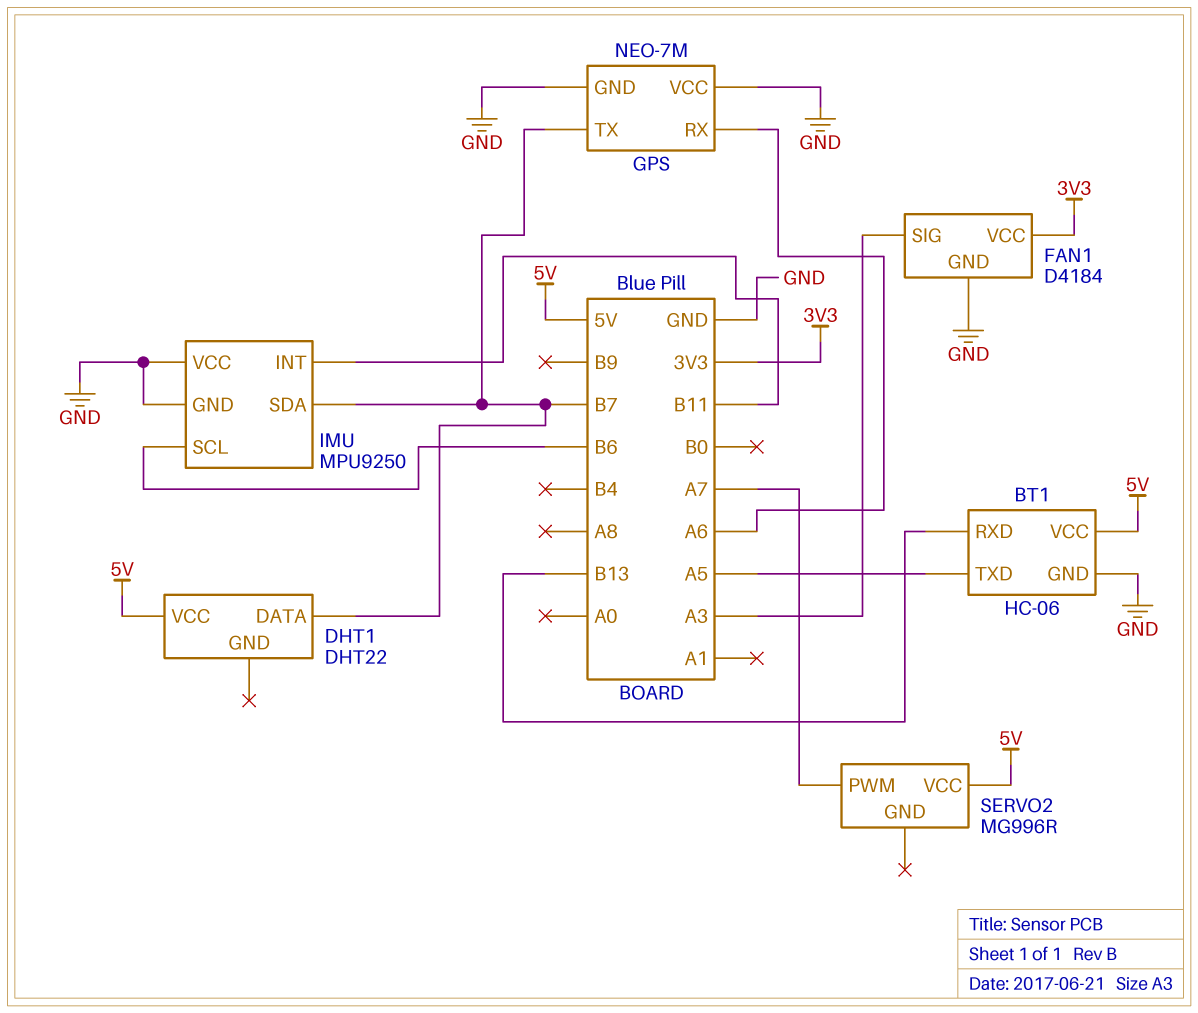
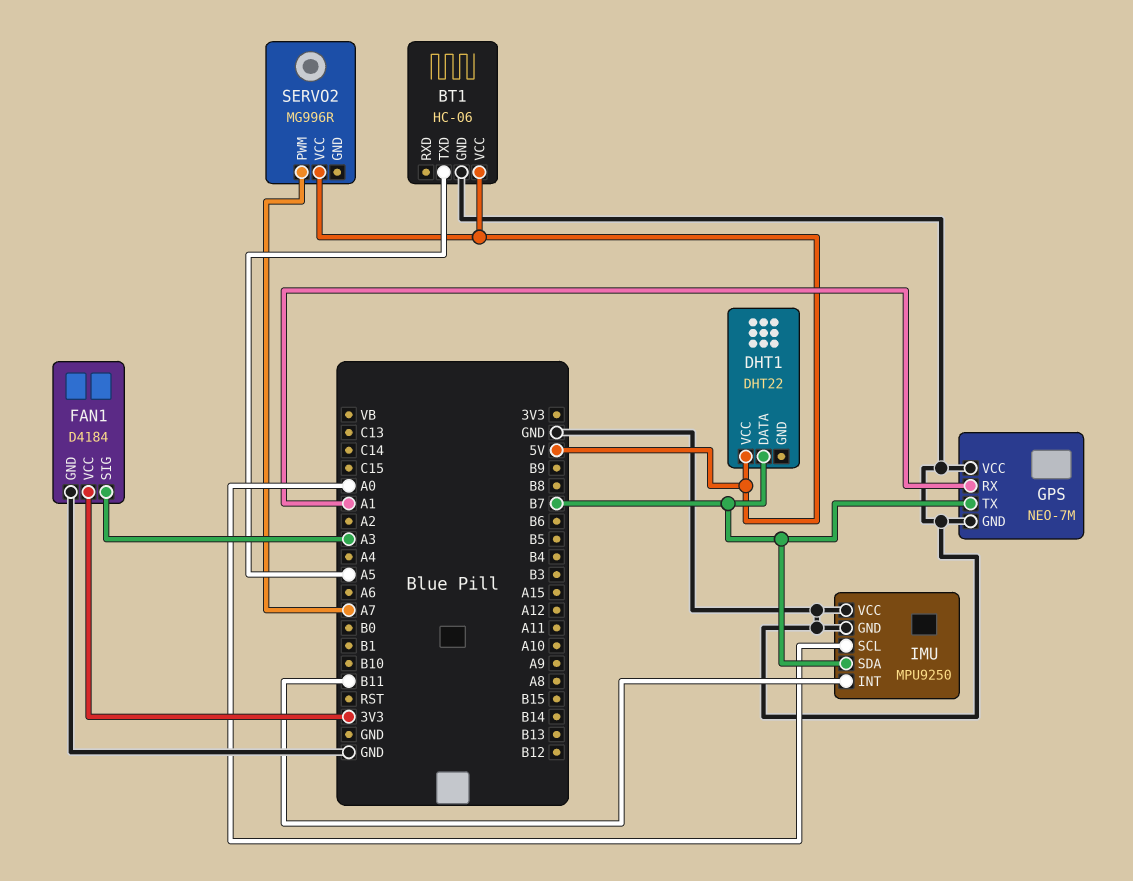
BT1 pin RXD: B13 -> none
GPS pin RX: A6 -> A1
IMU pin SCL: B6 -> A0

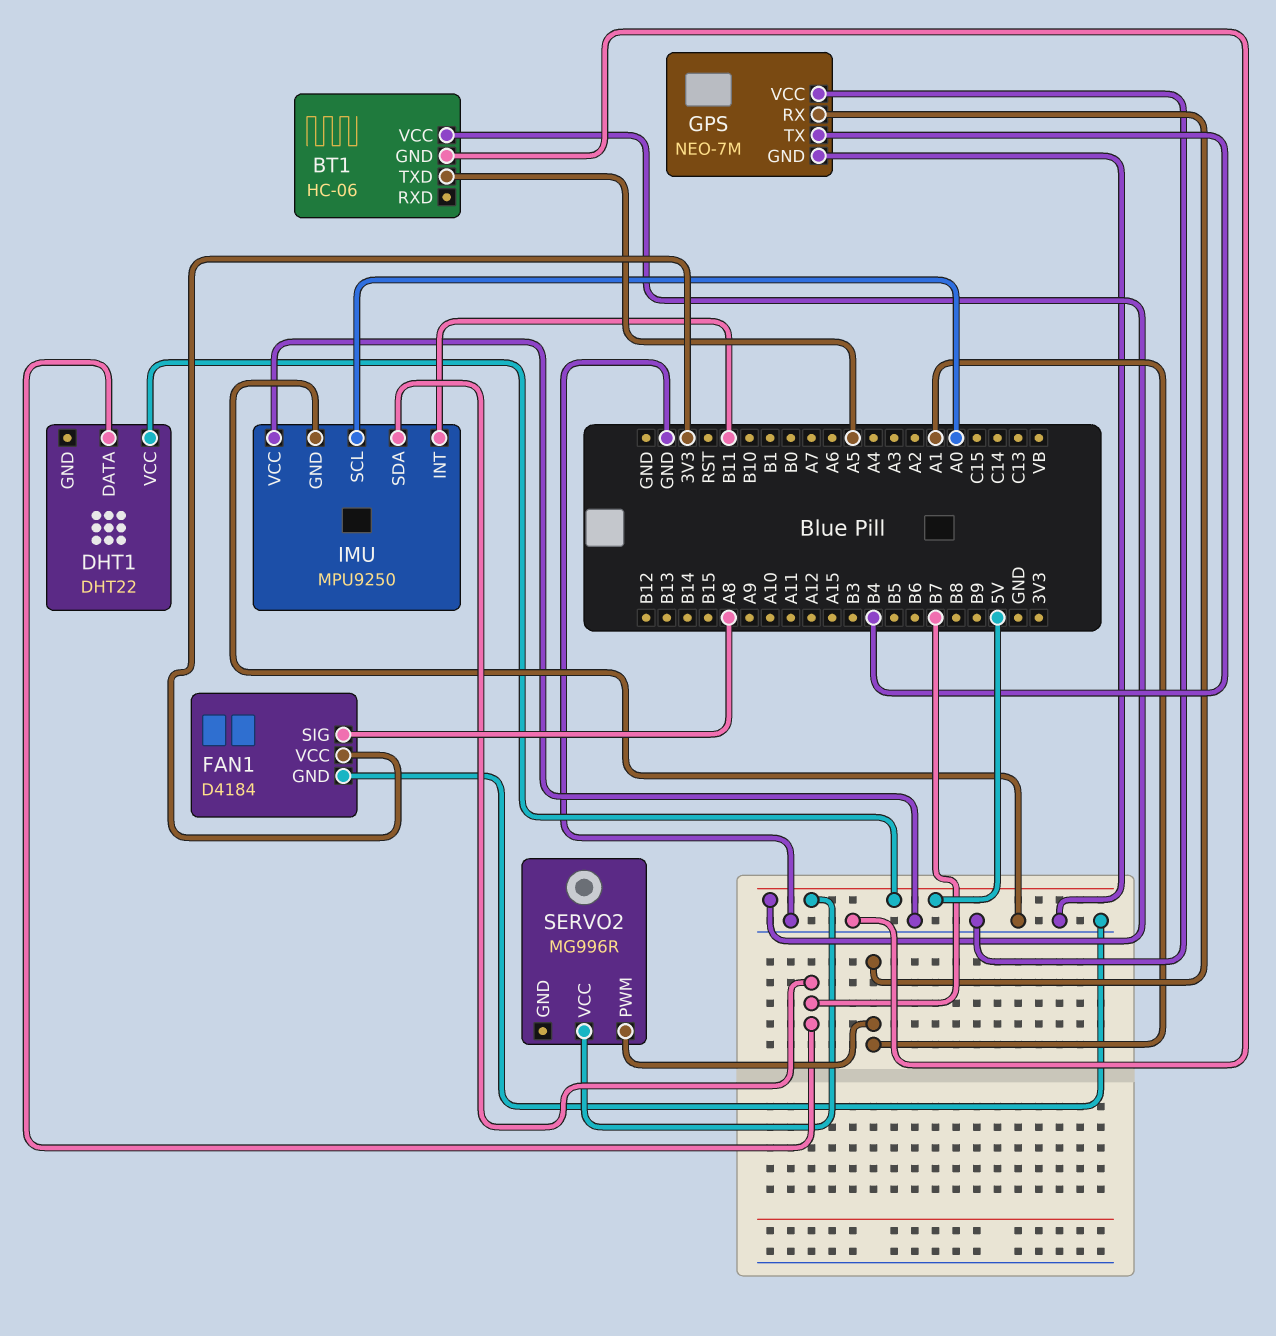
FAN1 pin SIG: A3 -> A8
GPS pin TX: B7 -> B4
SERVO2 pin PWM: A7 -> A1

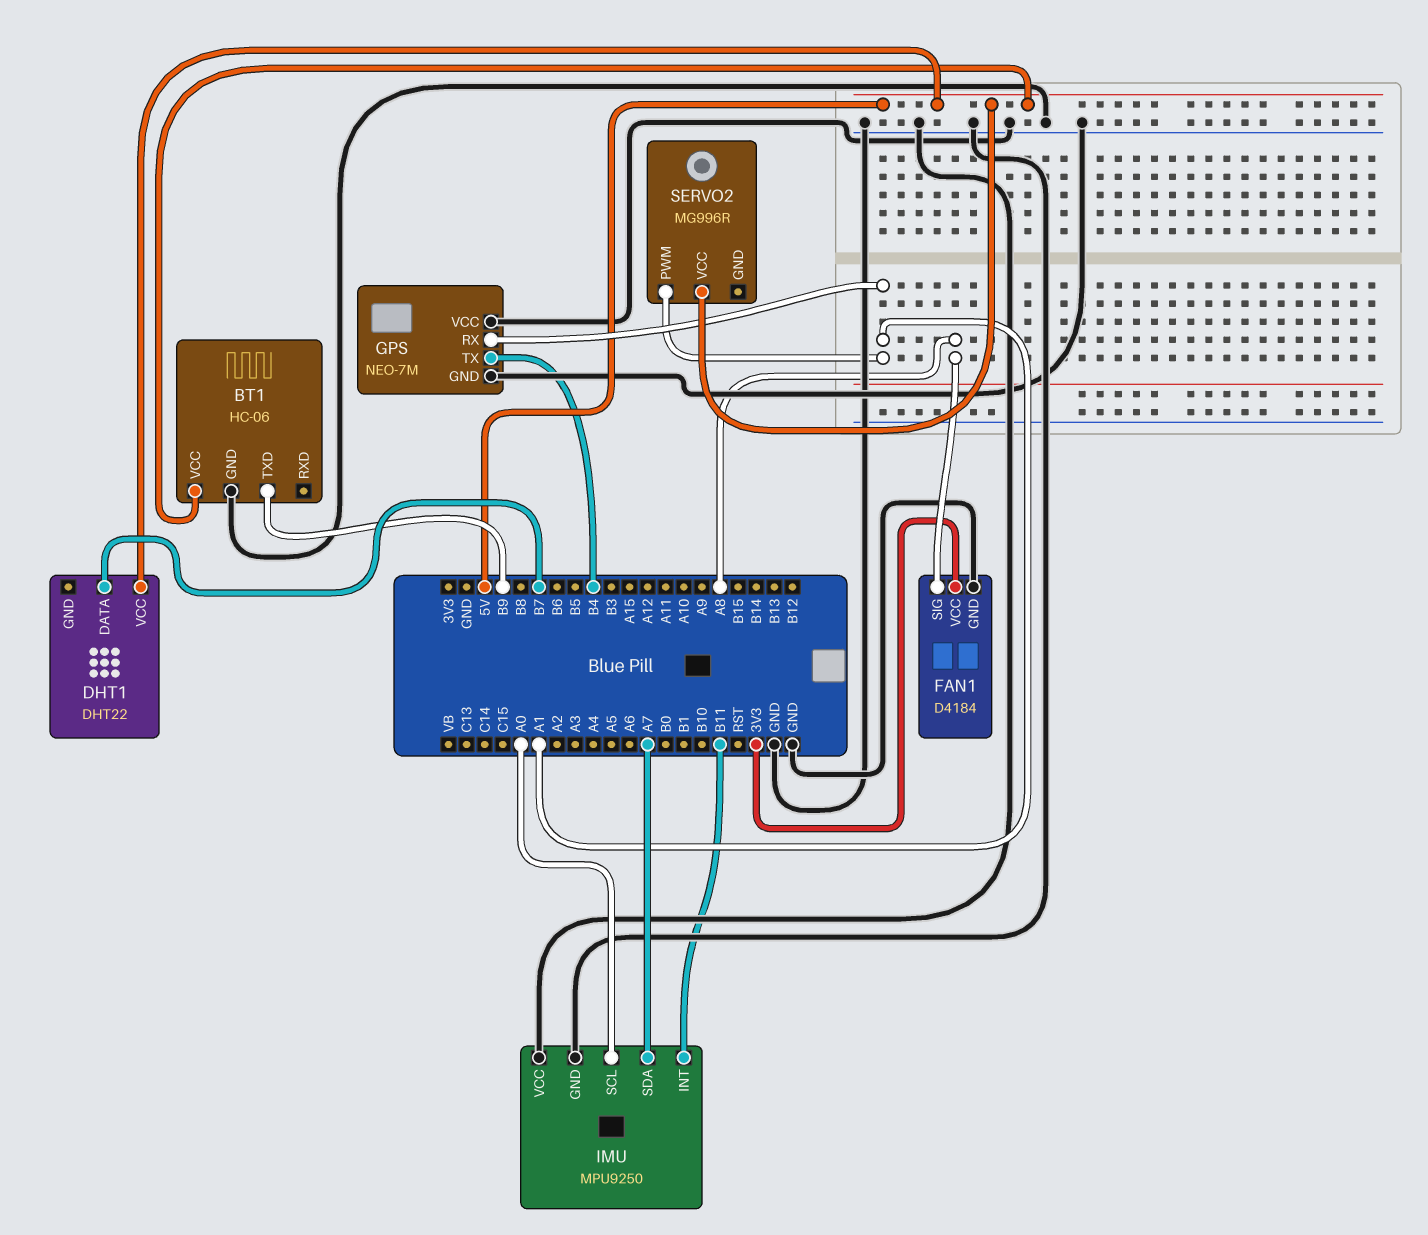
BT1 pin TXD: A5 -> B9
IMU pin SDA: B7 -> A7

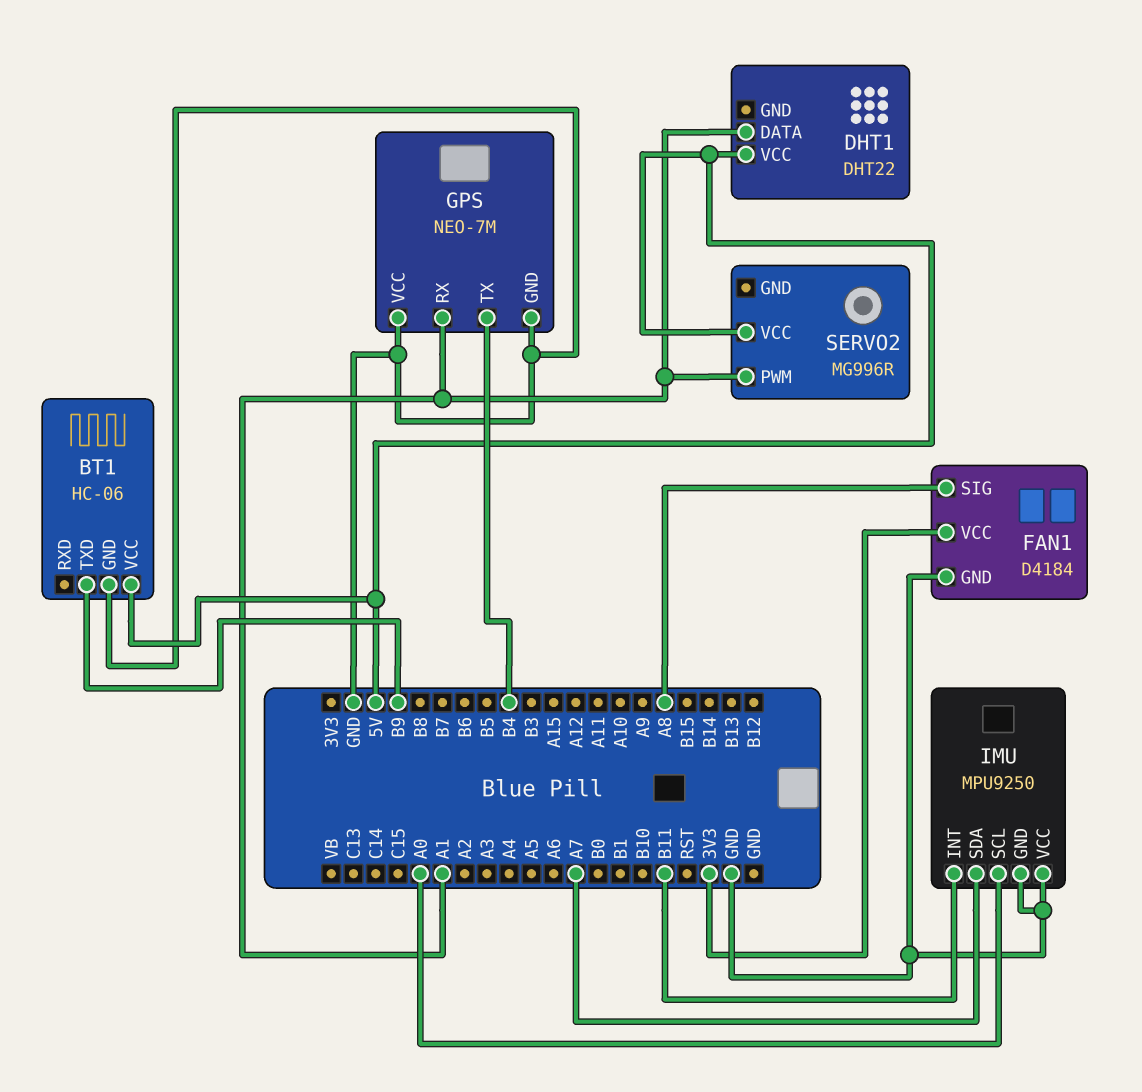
DHT1 pin DATA: B7 -> A1

